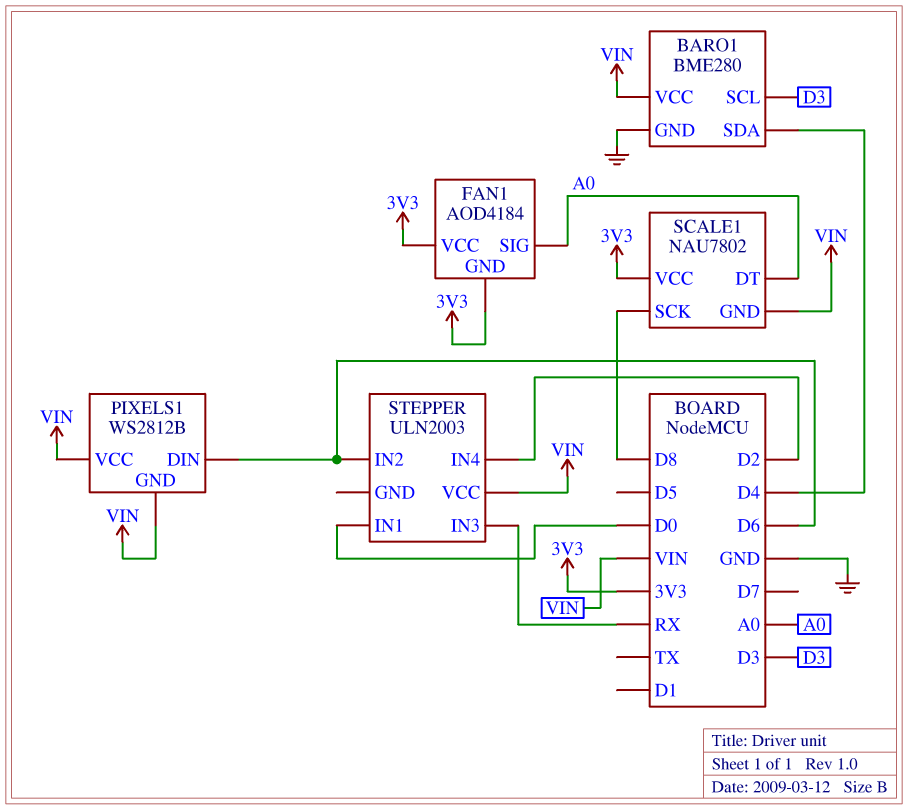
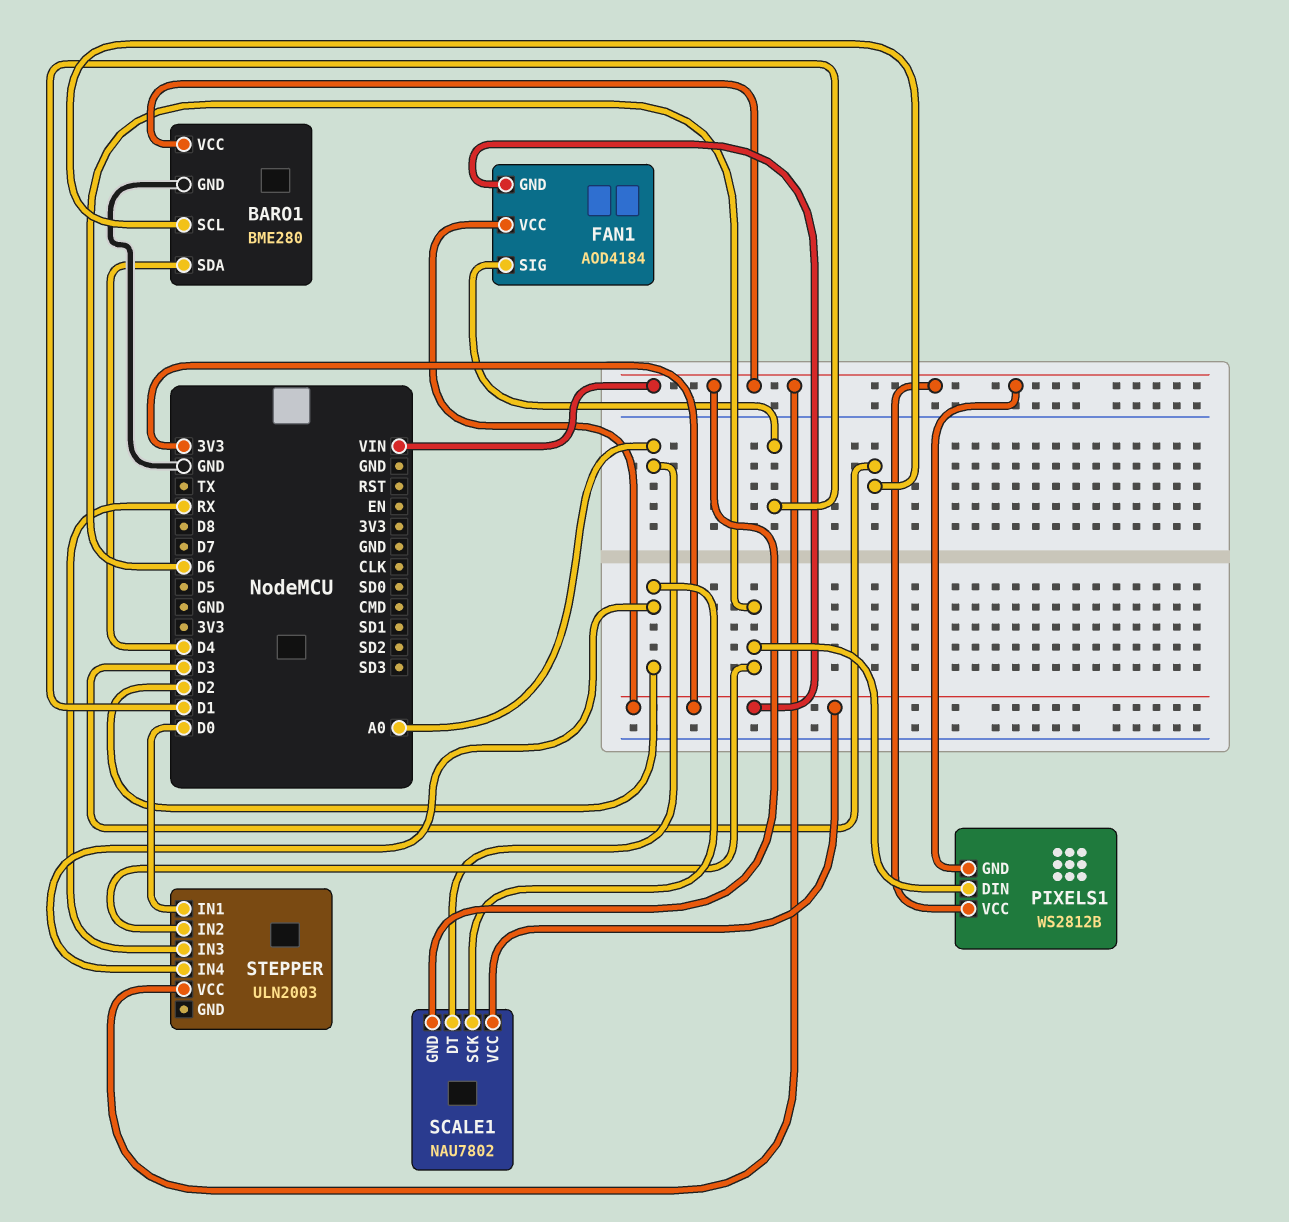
FAN1 pin SIG: A0 -> D1
SCALE1 pin SCK: D8 -> D2

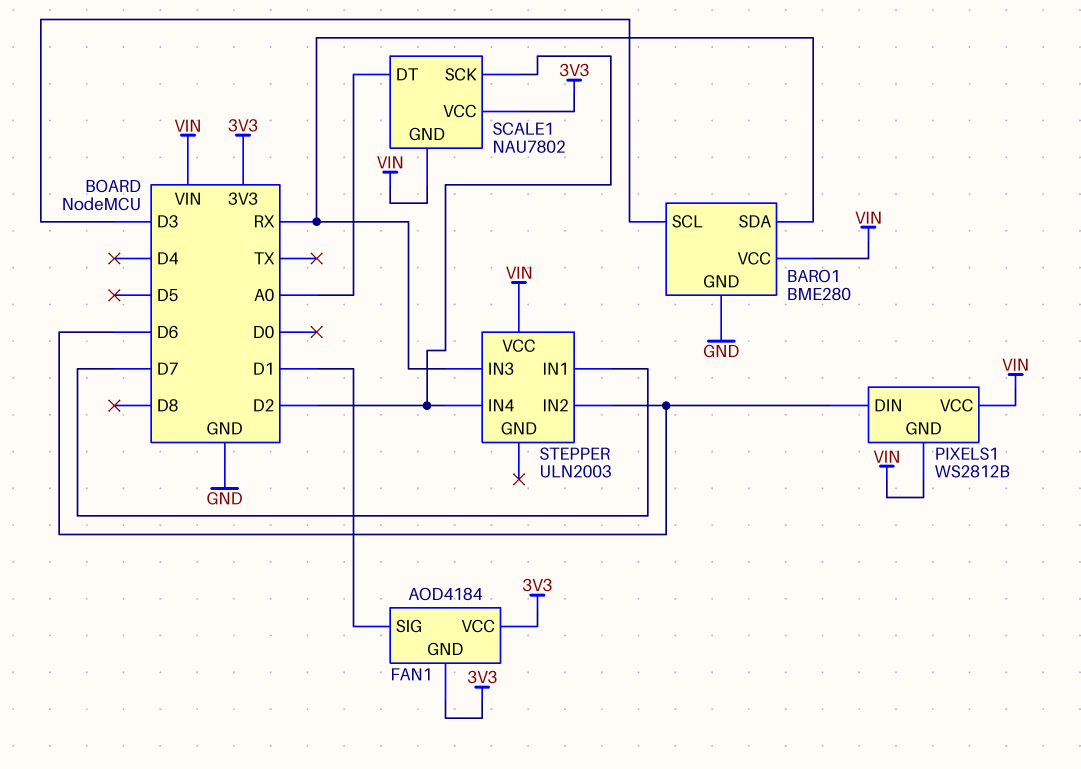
BARO1 pin SDA: D4 -> RX
STEPPER pin IN1: D0 -> D7

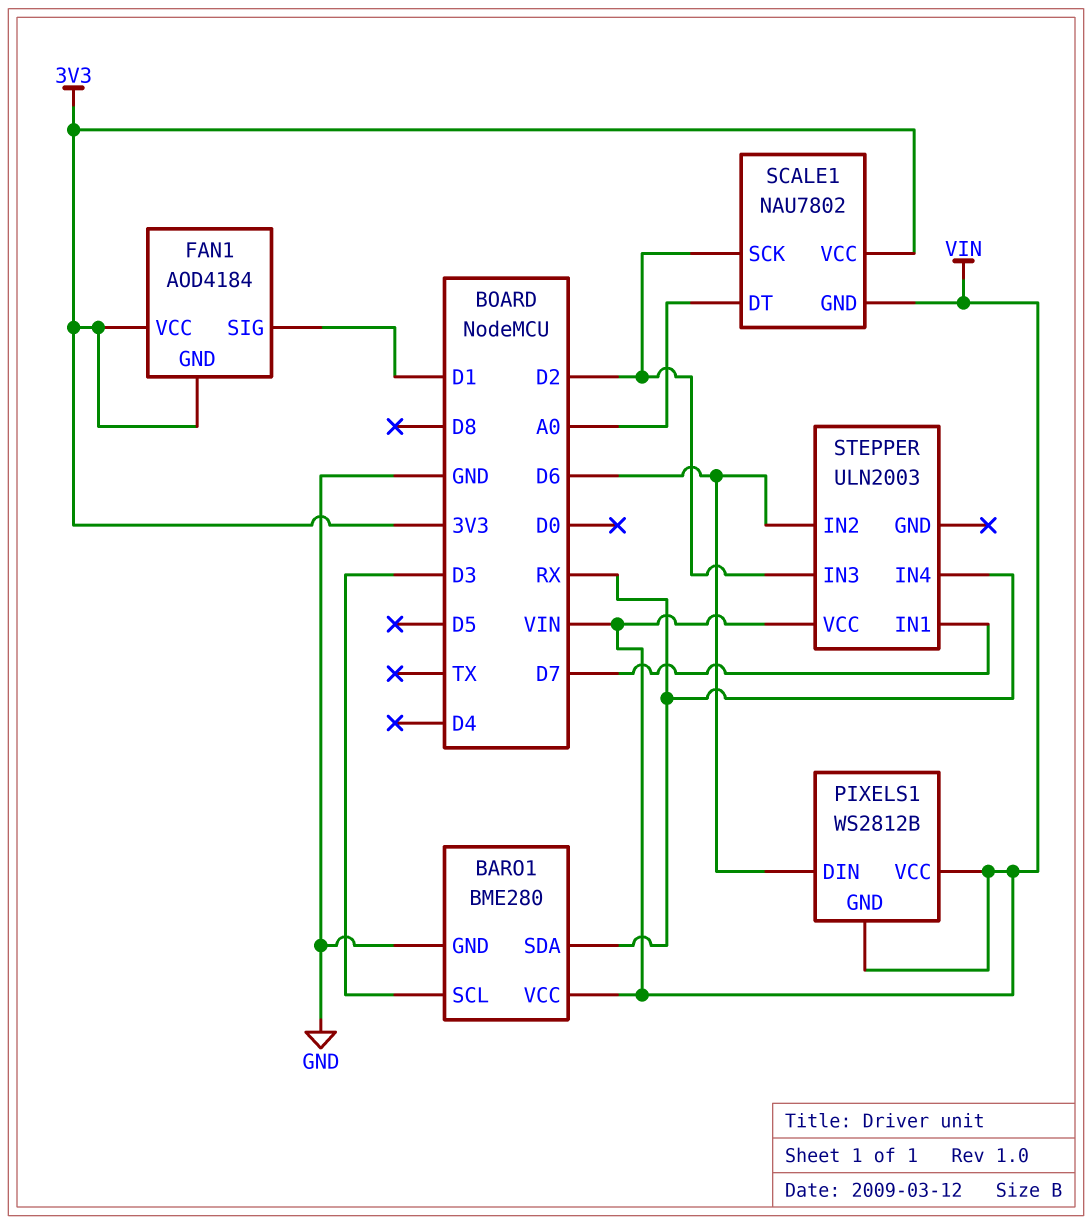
STEPPER pin IN3: RX -> D2
STEPPER pin IN4: D2 -> RX

